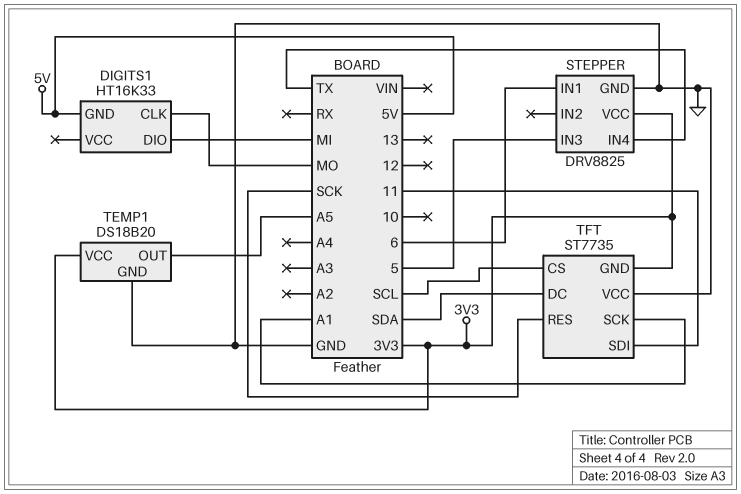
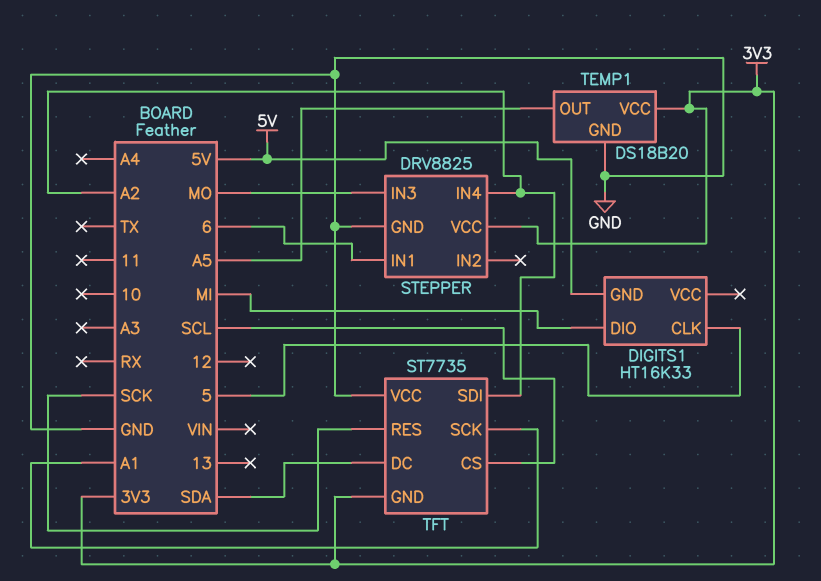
DIGITS1 pin CLK: MO -> 5
STEPPER pin IN3: 5 -> MO
STEPPER pin IN4: TX -> A2
TFT pin SDI: 11 -> A2

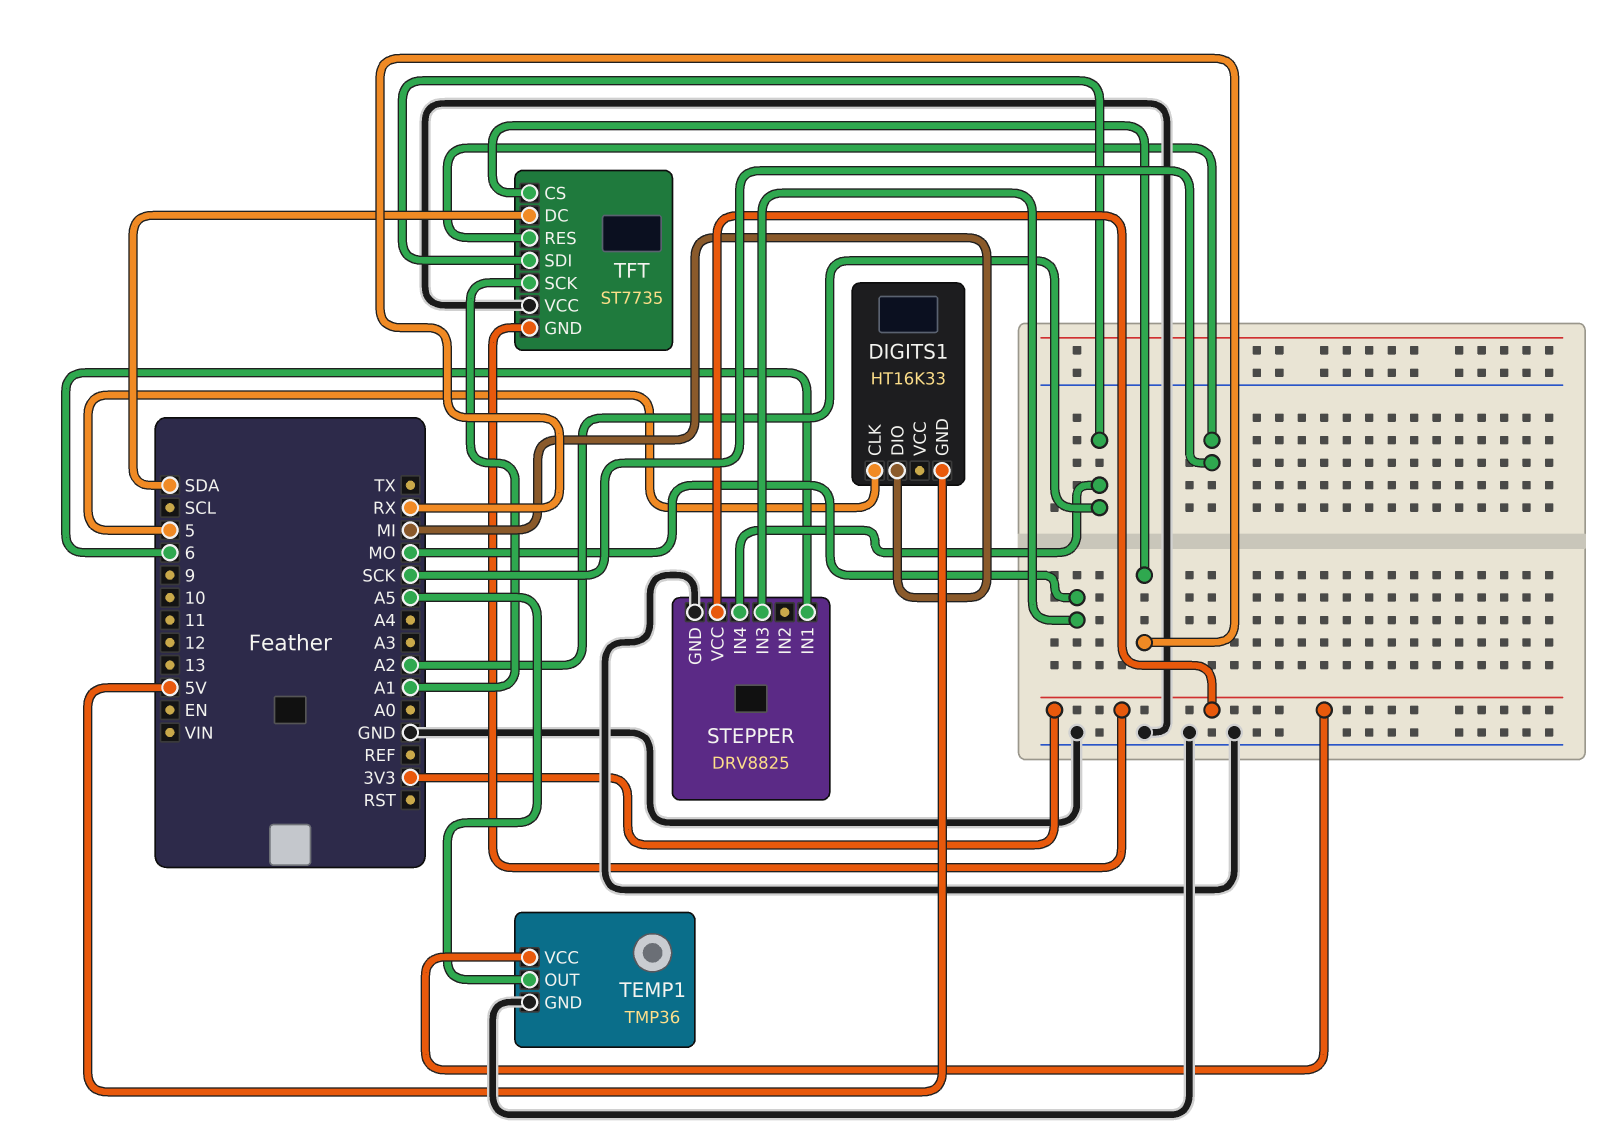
TEMP1: DS18B20 -> TMP36
TFT pin CS: SCL -> RX

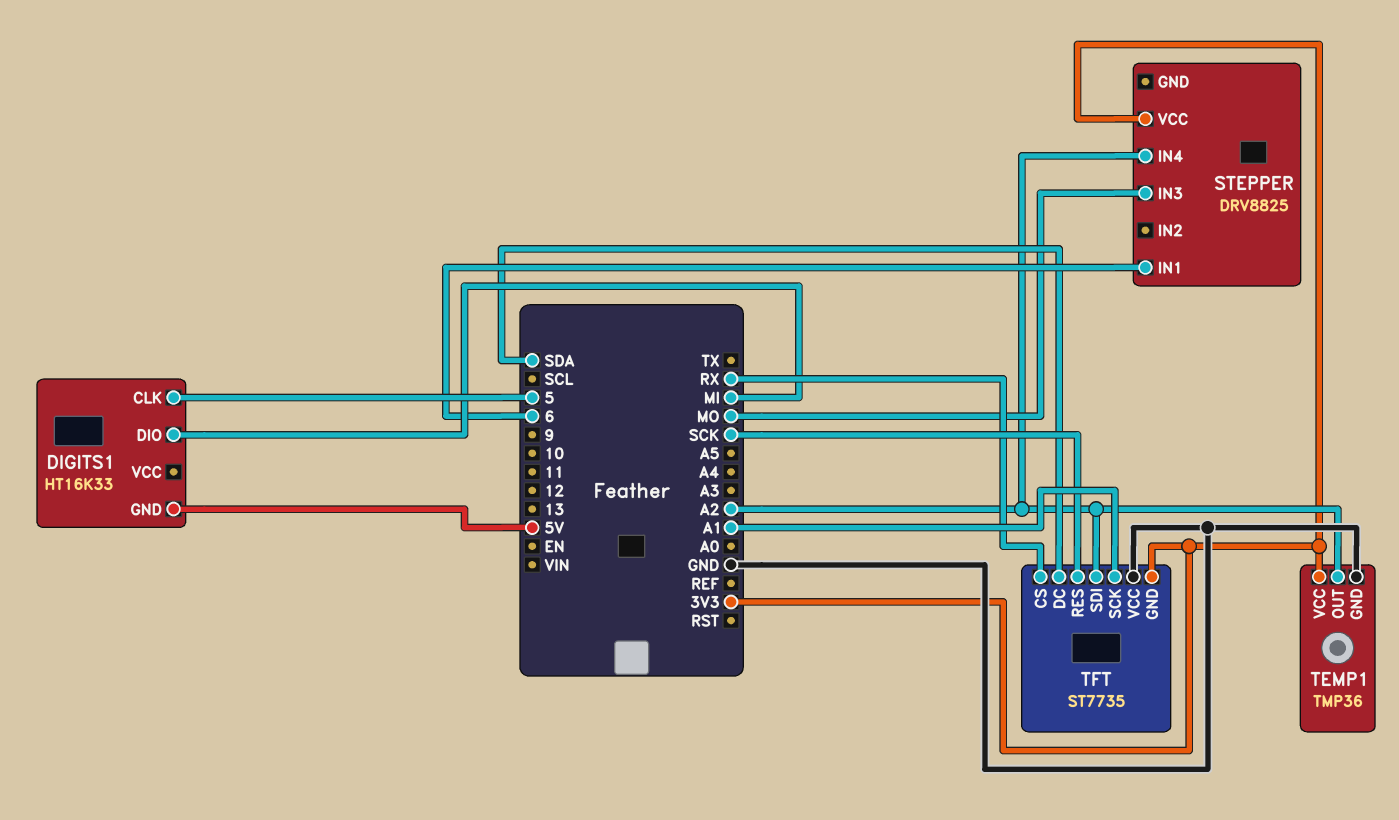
STEPPER pin GND: GND -> none
TEMP1 pin OUT: A5 -> A2

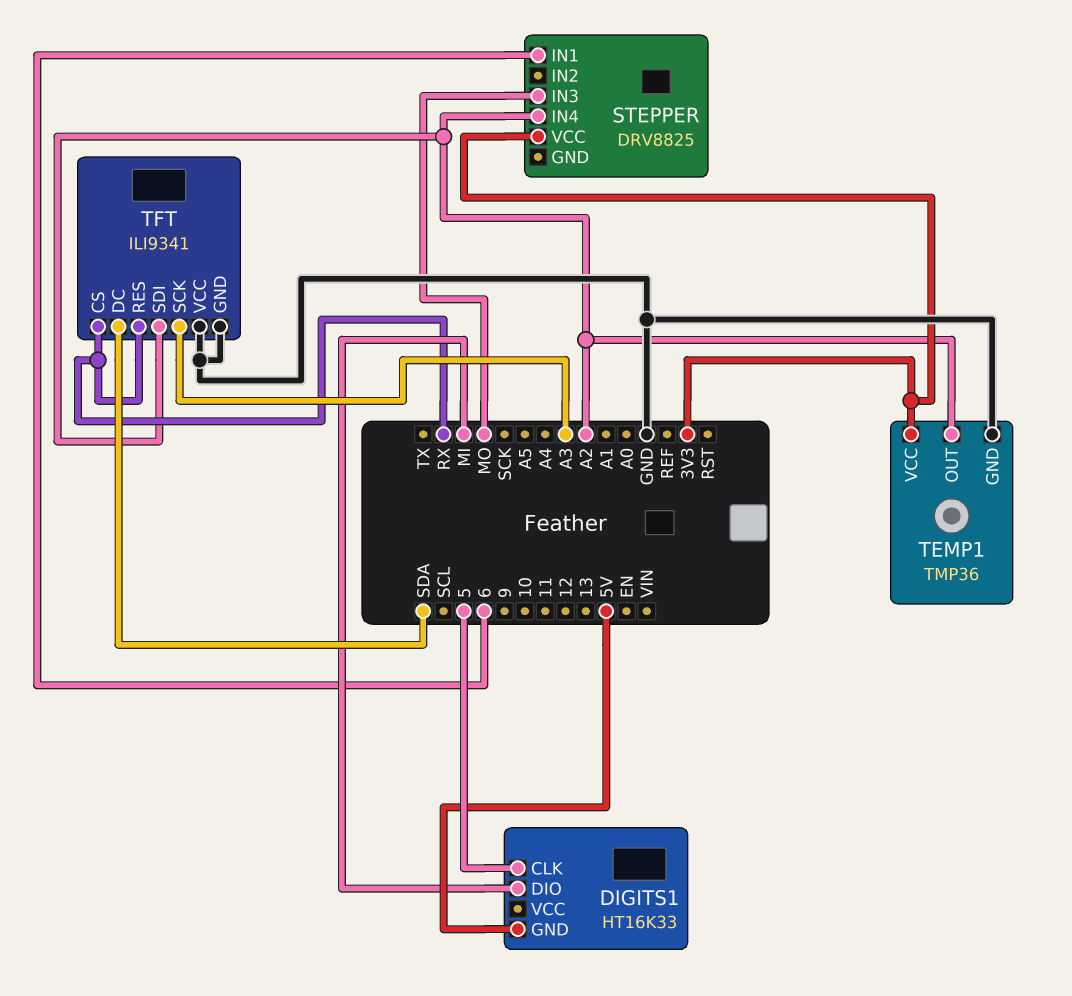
TFT: ST7735 -> ILI9341
TFT pin GND: 3V3 -> GND
TFT pin RES: SCK -> RX
TFT pin SCK: A1 -> A3

